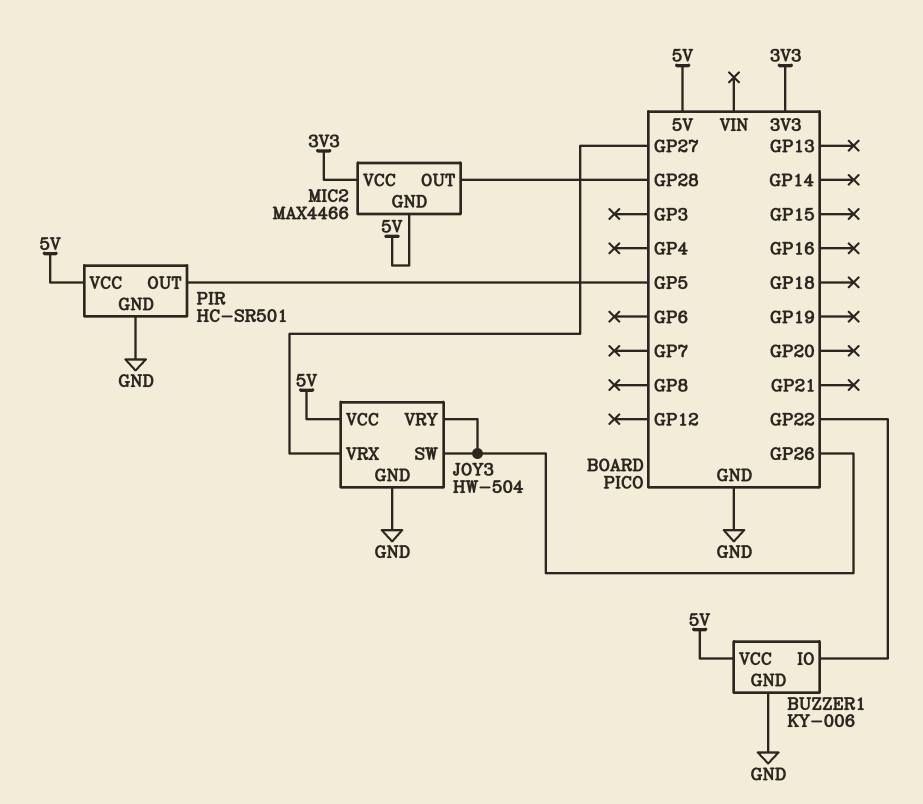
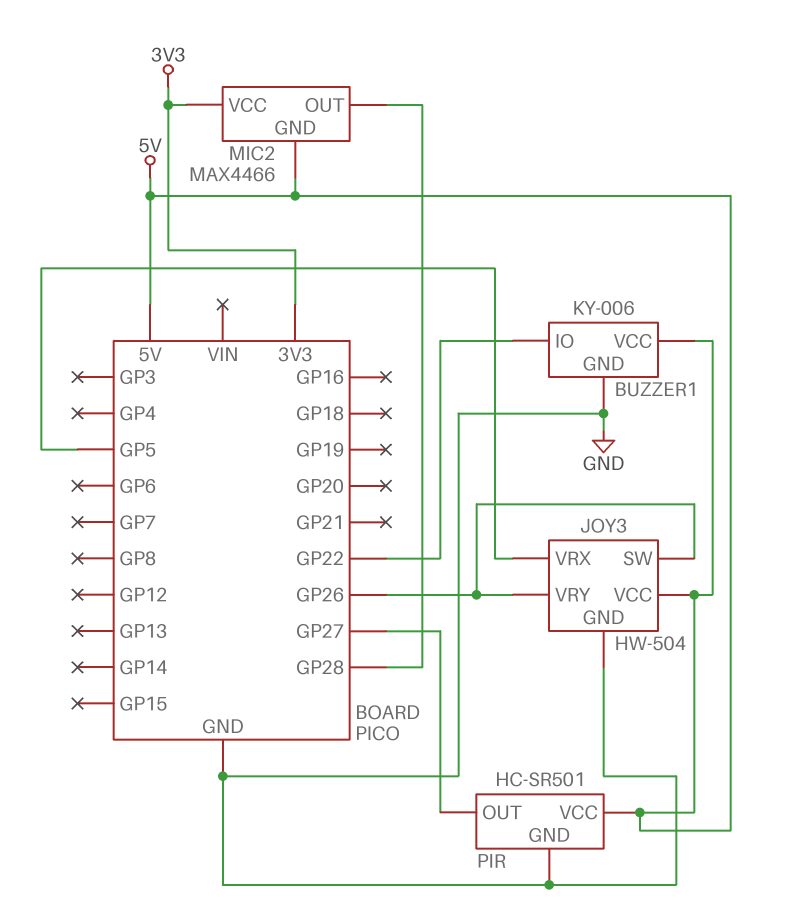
JOY3 pin VRX: GP27 -> GP5
PIR pin OUT: GP5 -> GP27

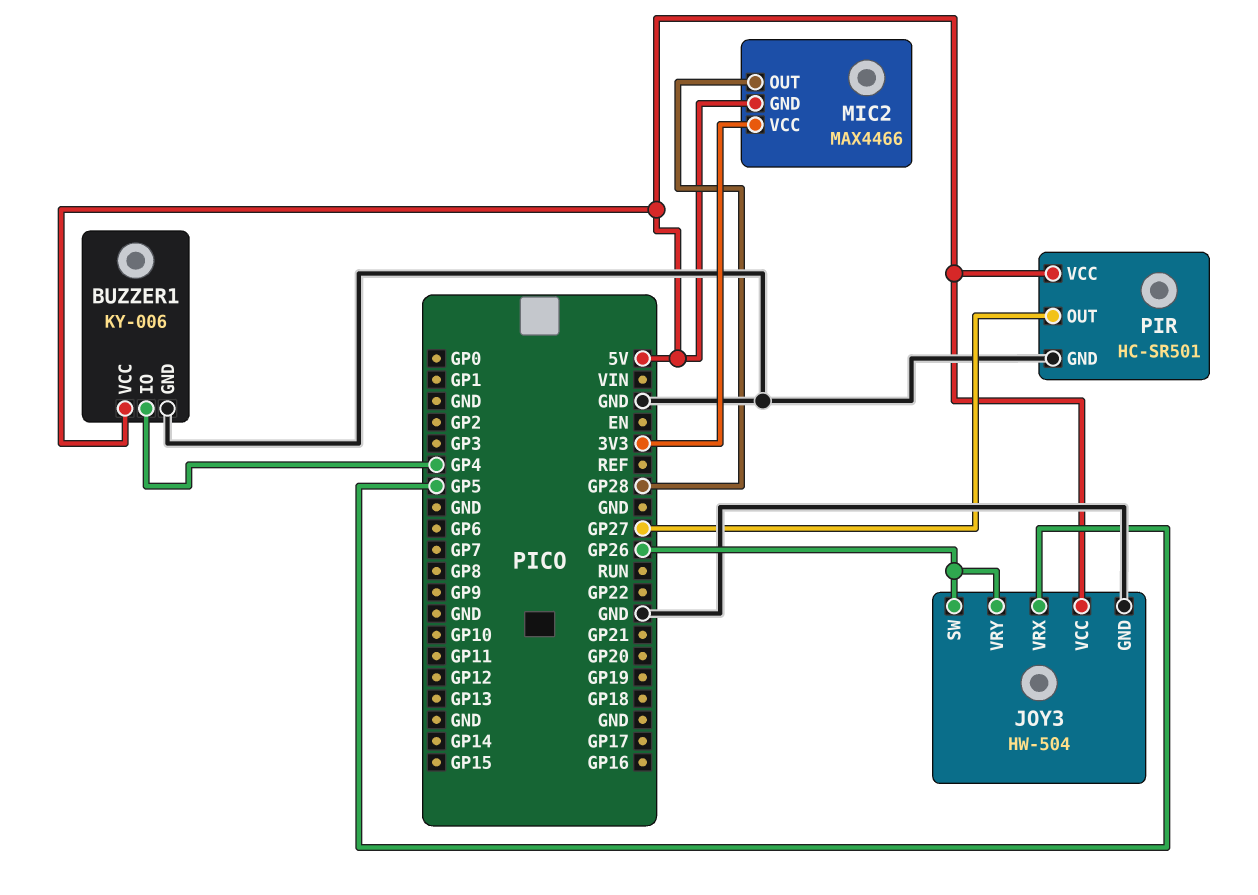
BUZZER1 pin IO: GP22 -> GP4

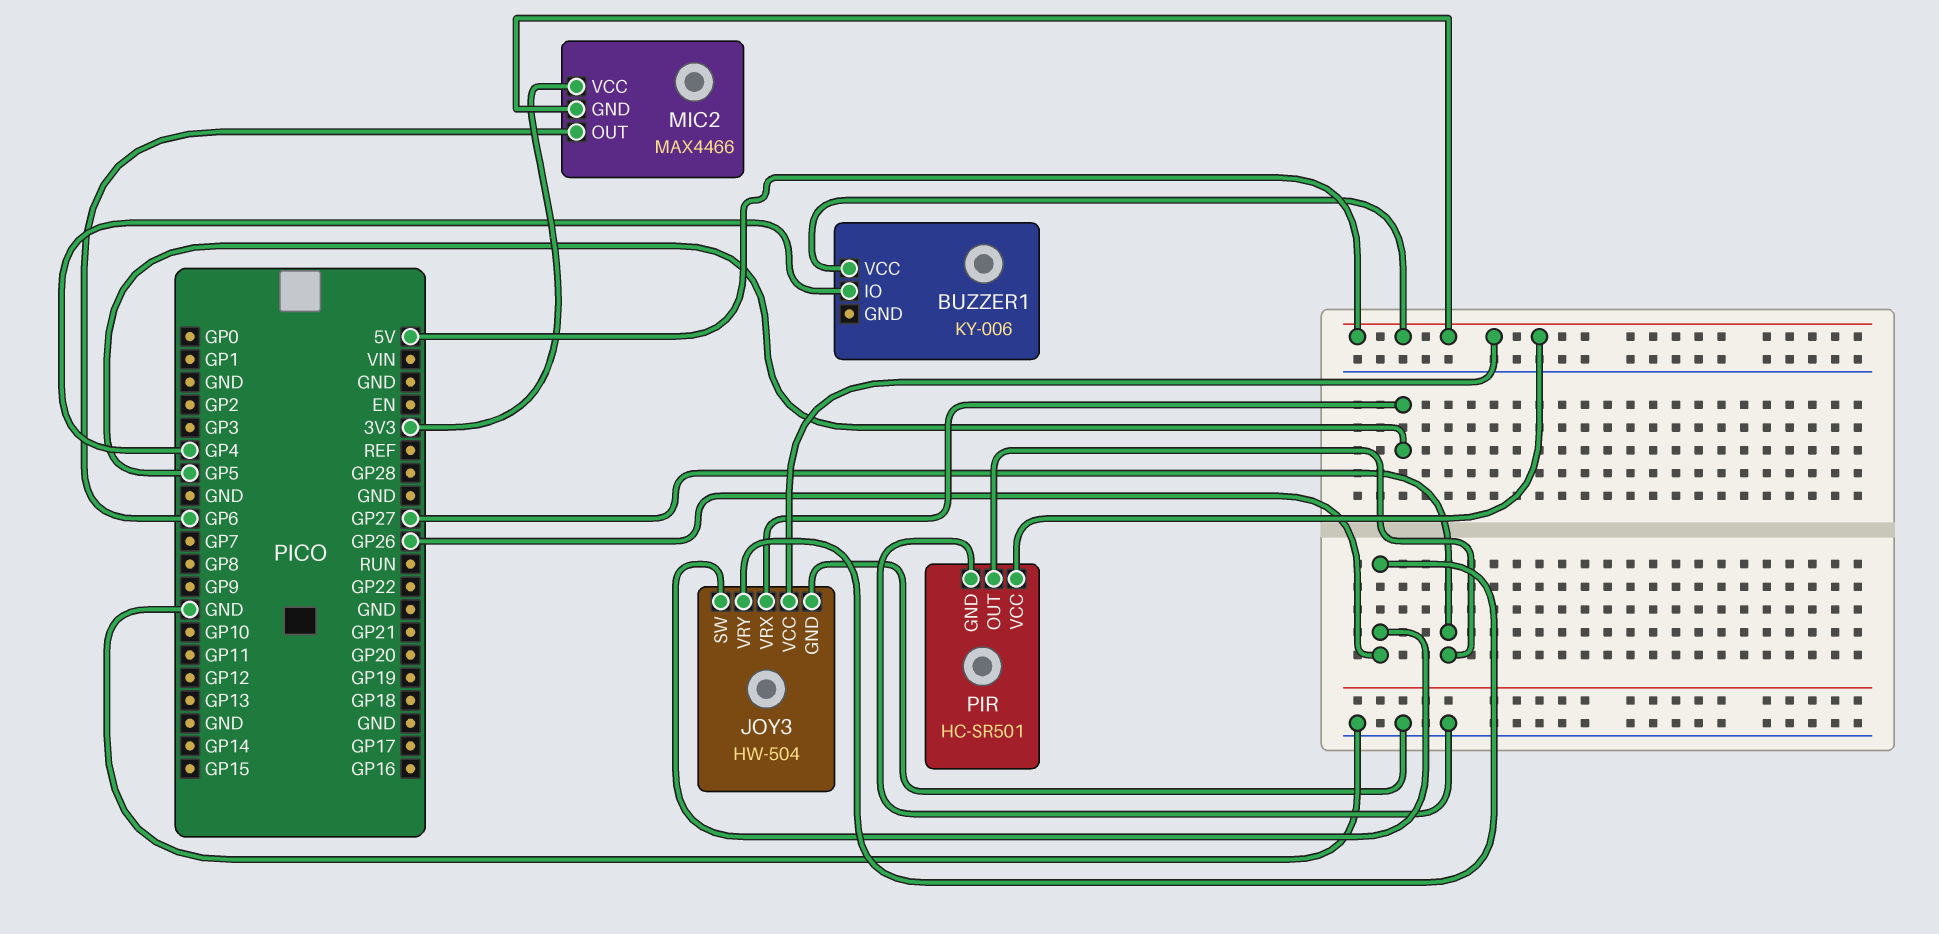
BUZZER1 pin GND: GND -> none
MIC2 pin OUT: GP28 -> GP6

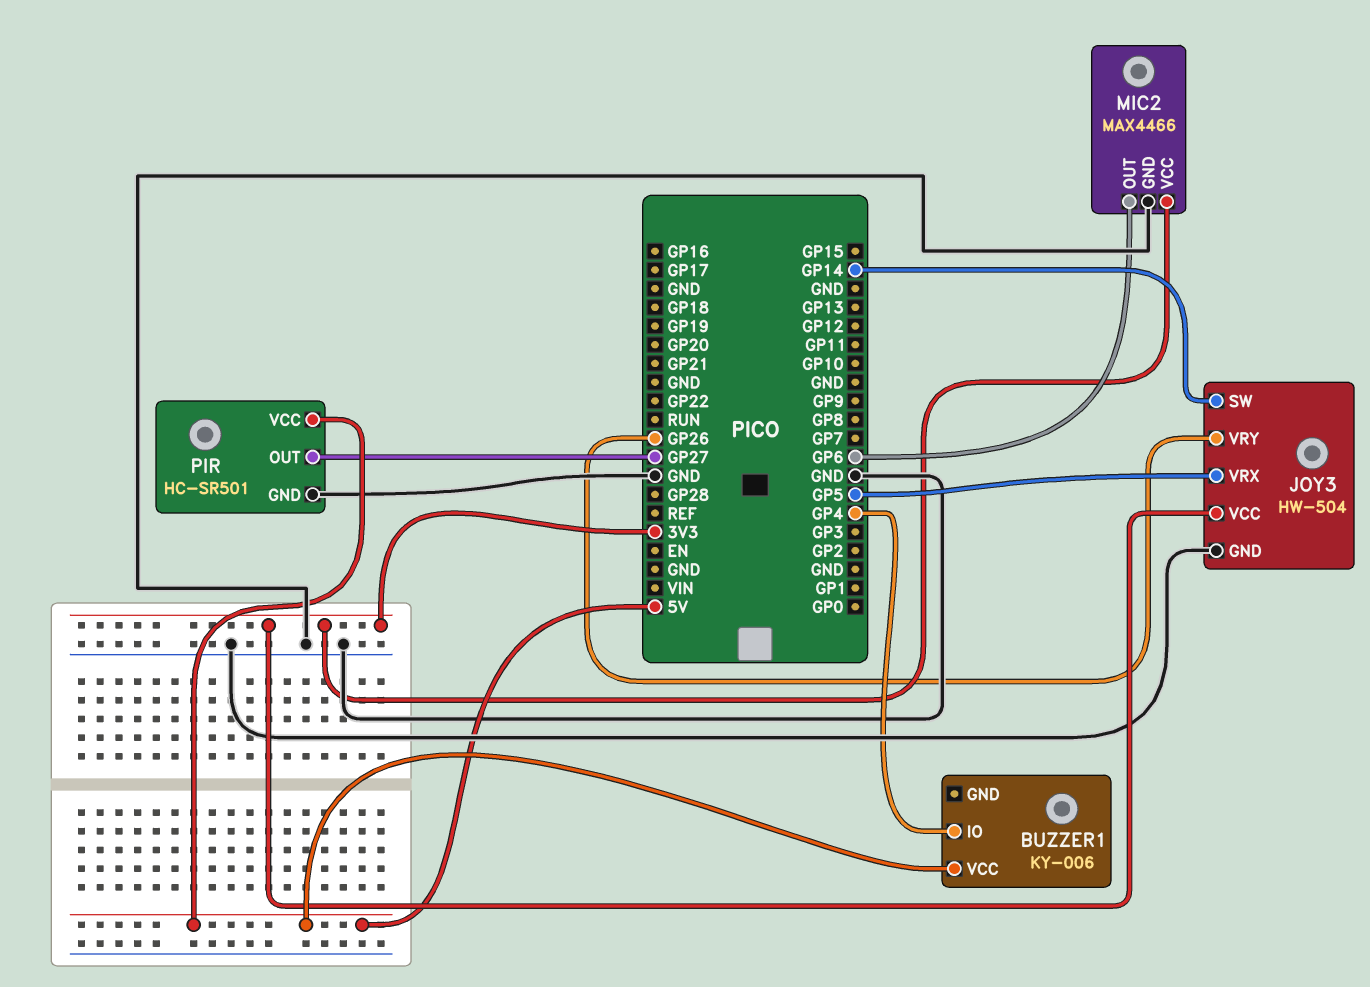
JOY3 pin SW: GP26 -> GP14
JOY3 pin VCC: 5V -> 3V3
MIC2 pin GND: 5V -> GND

